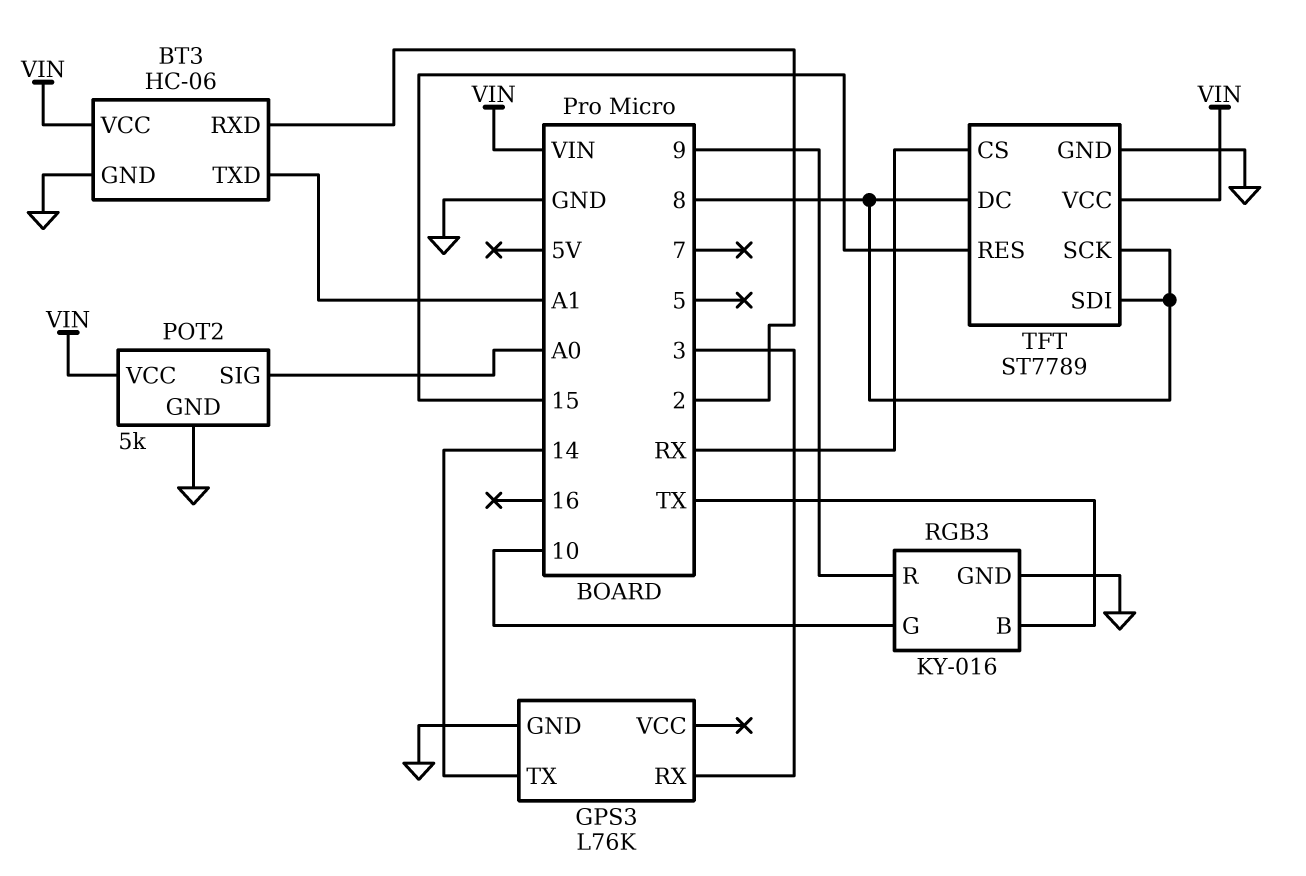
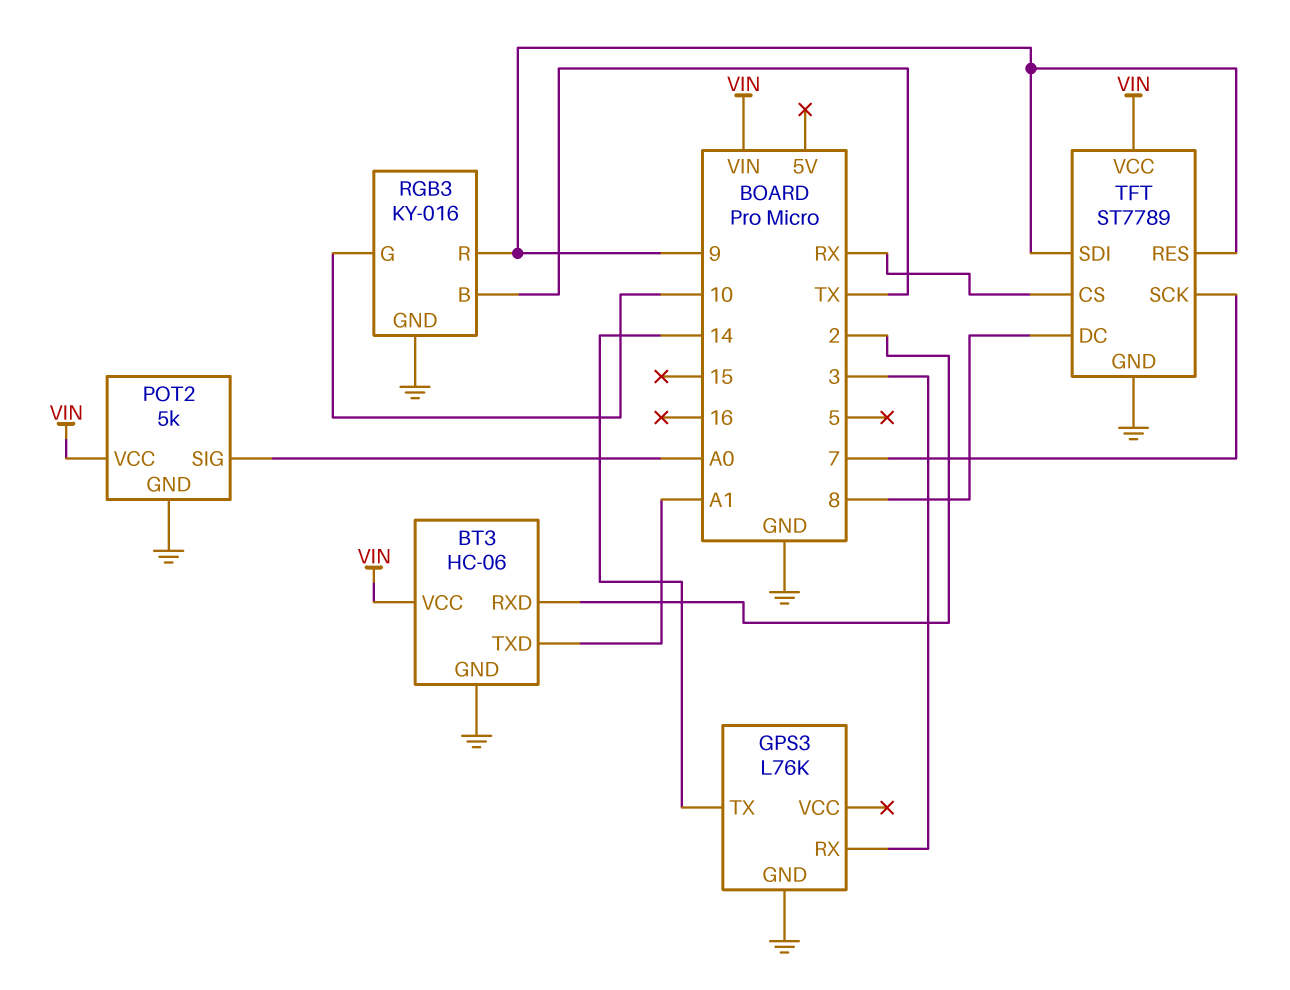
TFT pin RES: 15 -> 9
TFT pin SCK: 8 -> 7
TFT pin SDI: 8 -> 9

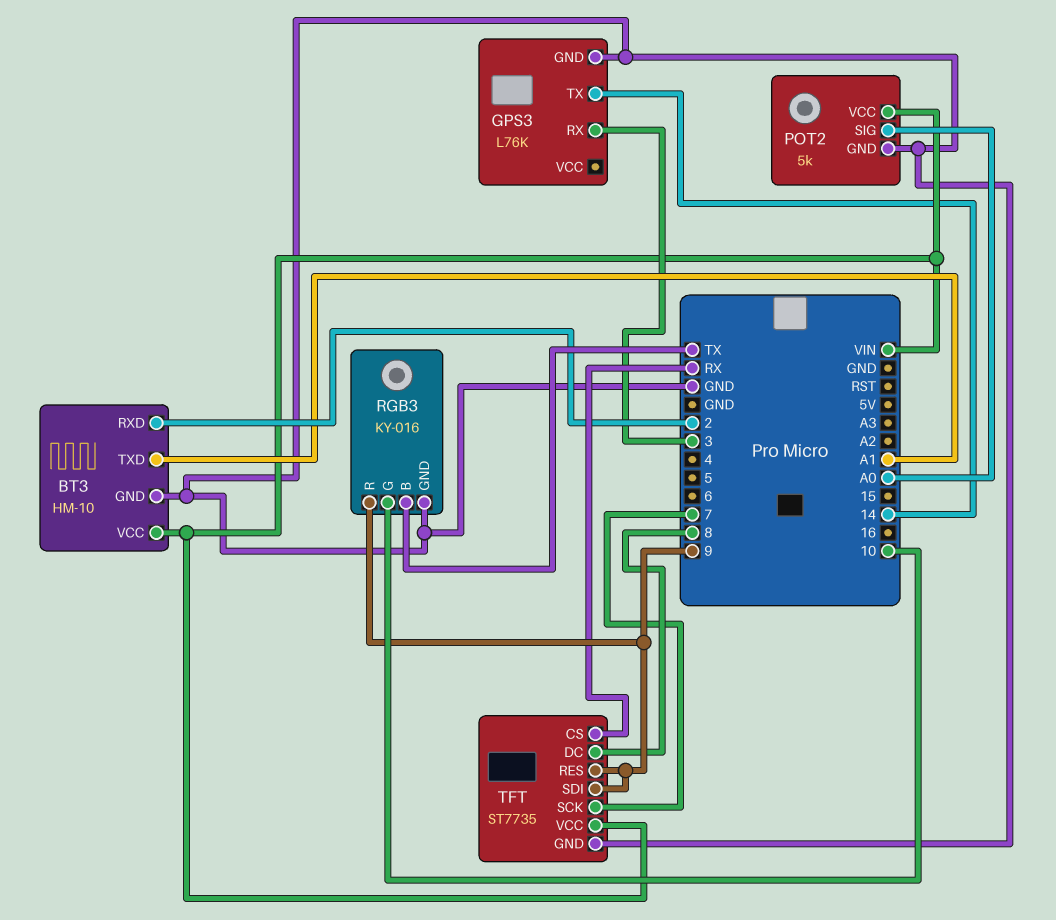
BT3: HC-06 -> HM-10
TFT: ST7789 -> ST7735

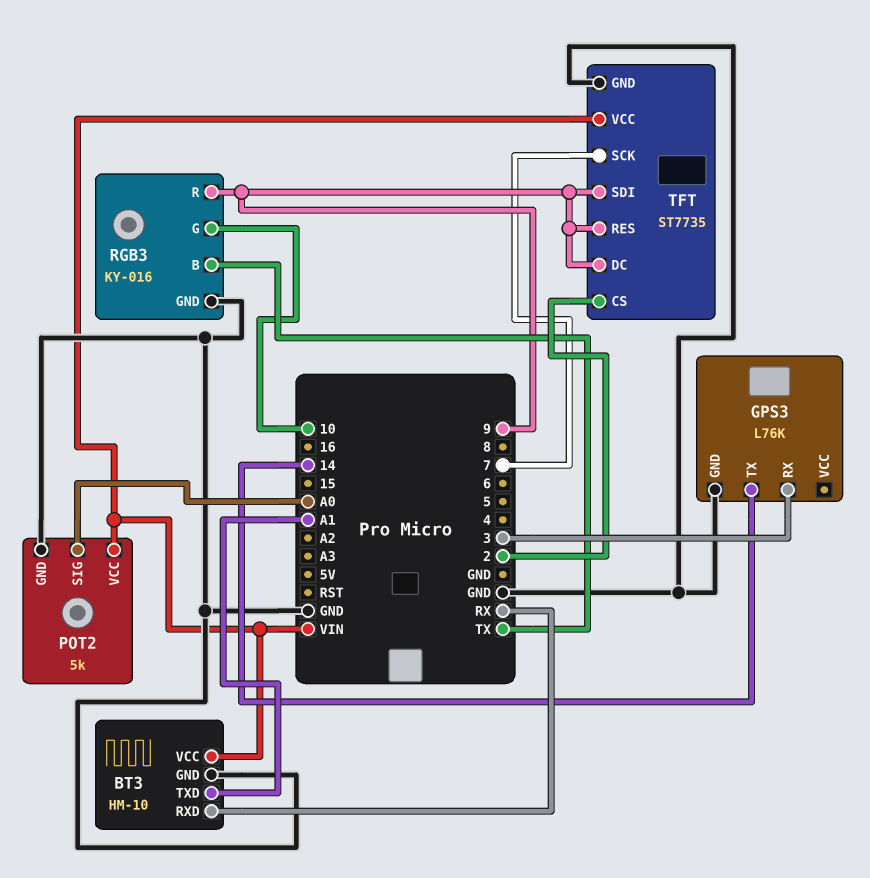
BT3 pin RXD: 2 -> RX
TFT pin CS: RX -> 2
TFT pin DC: 8 -> 9

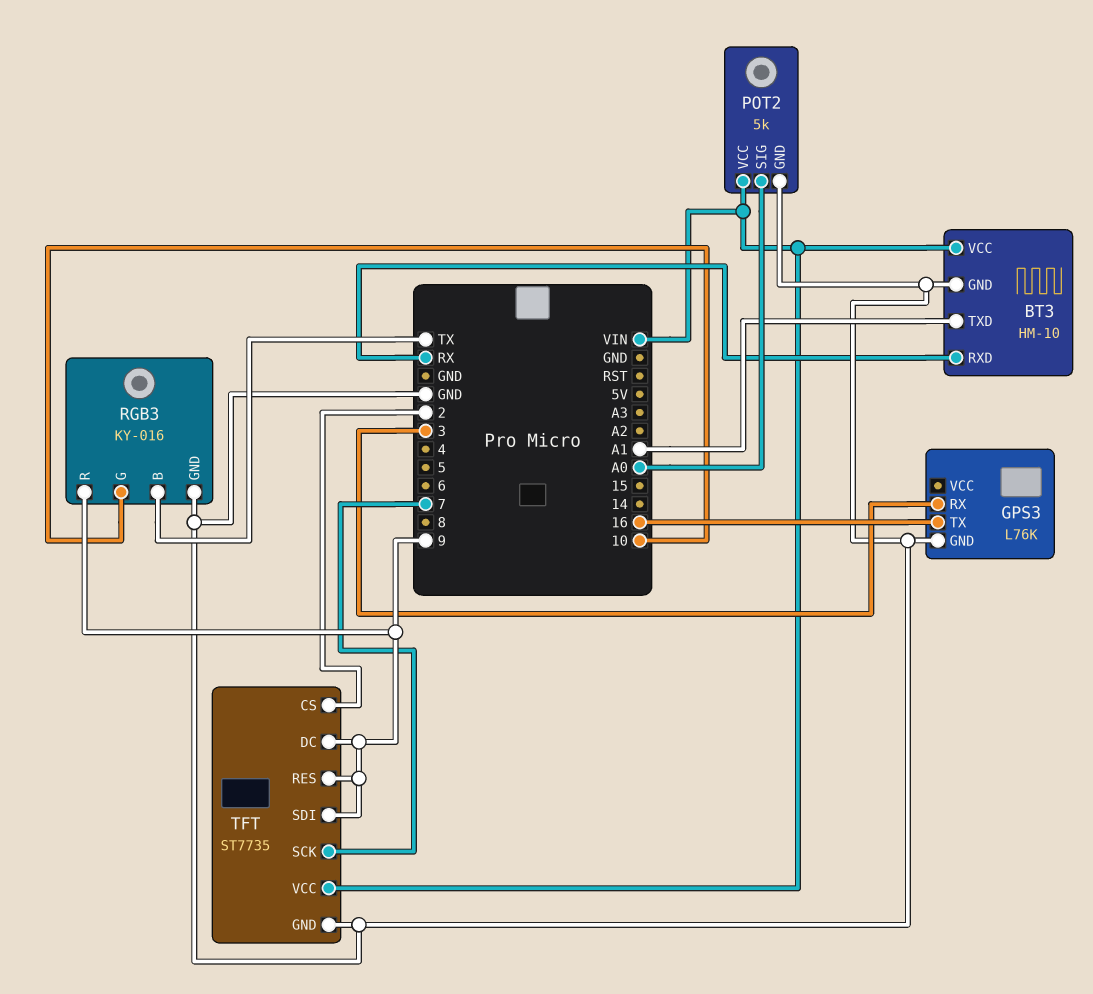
GPS3 pin TX: 14 -> 16

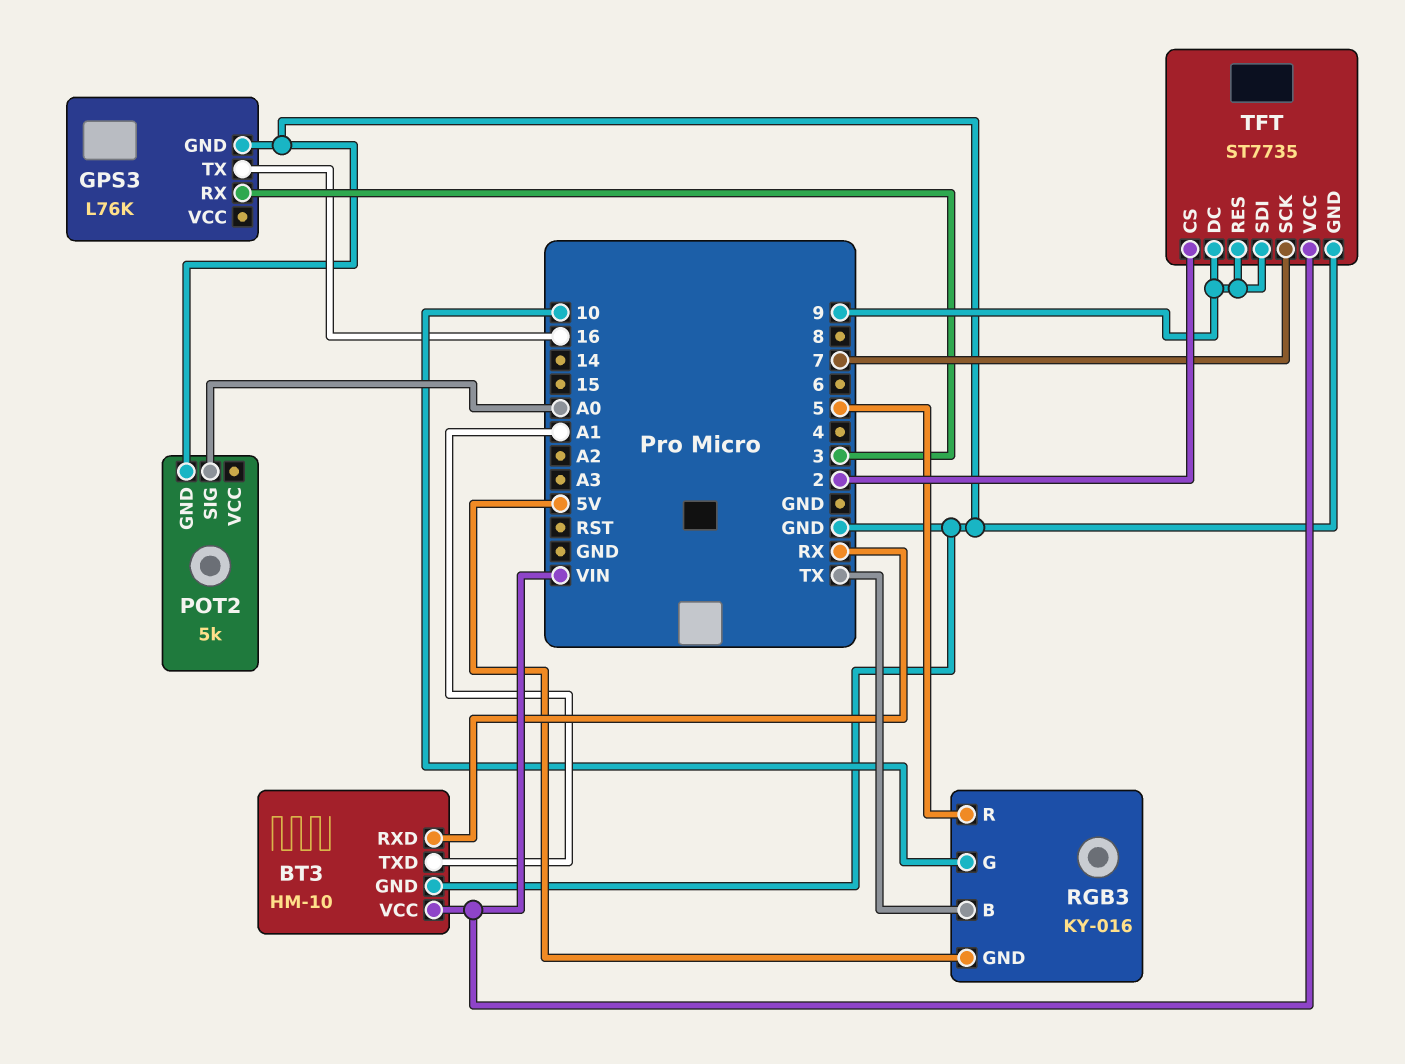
POT2 pin VCC: VIN -> none
RGB3 pin GND: GND -> 5V
RGB3 pin R: 9 -> 5

